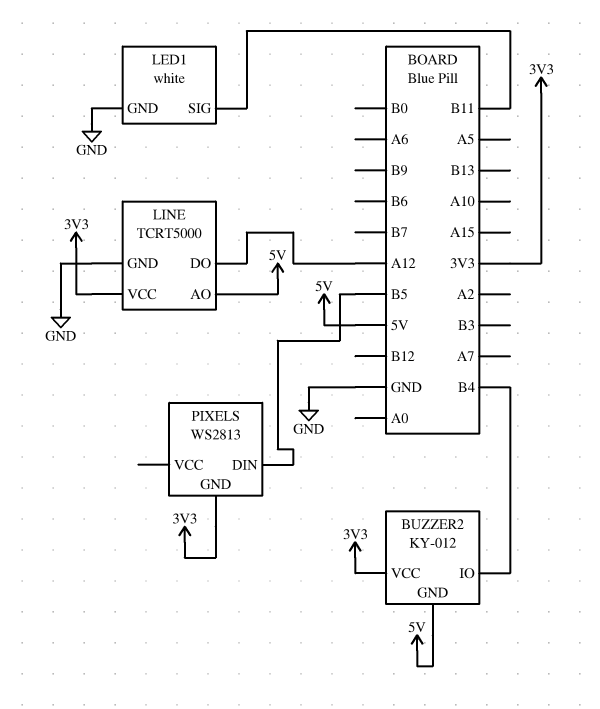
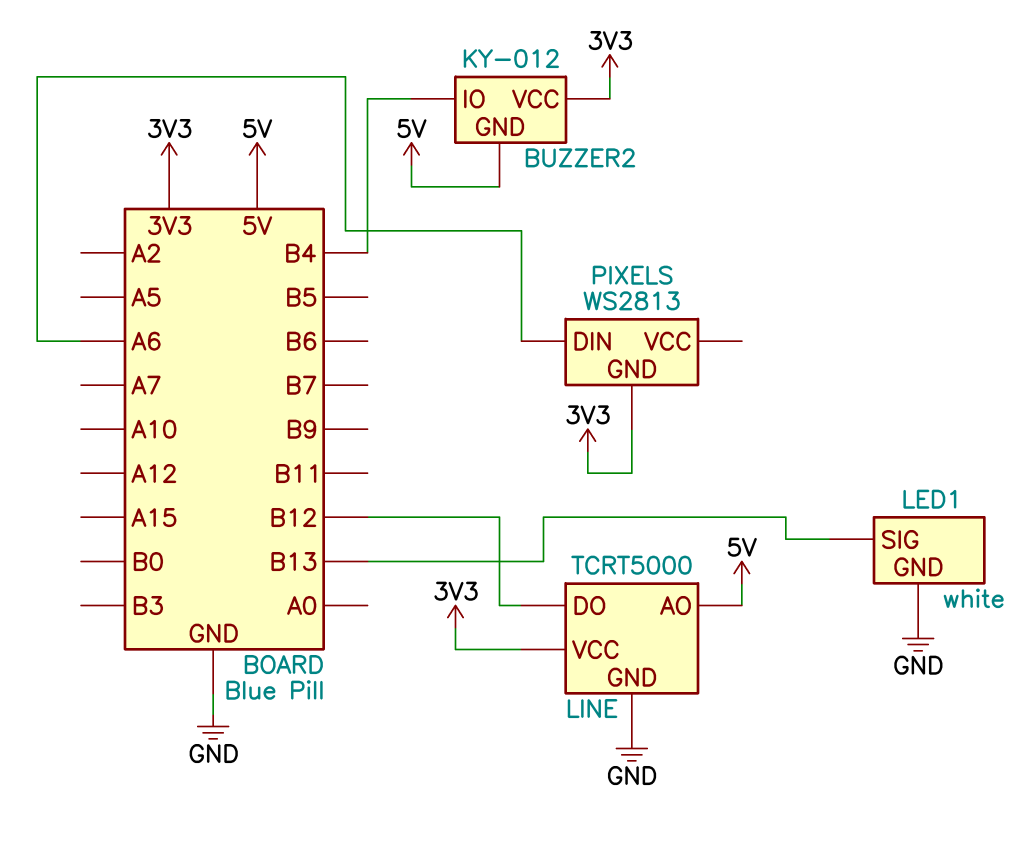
LED1 pin SIG: B11 -> B13
LINE pin DO: A12 -> B12
PIXELS pin DIN: B5 -> A6

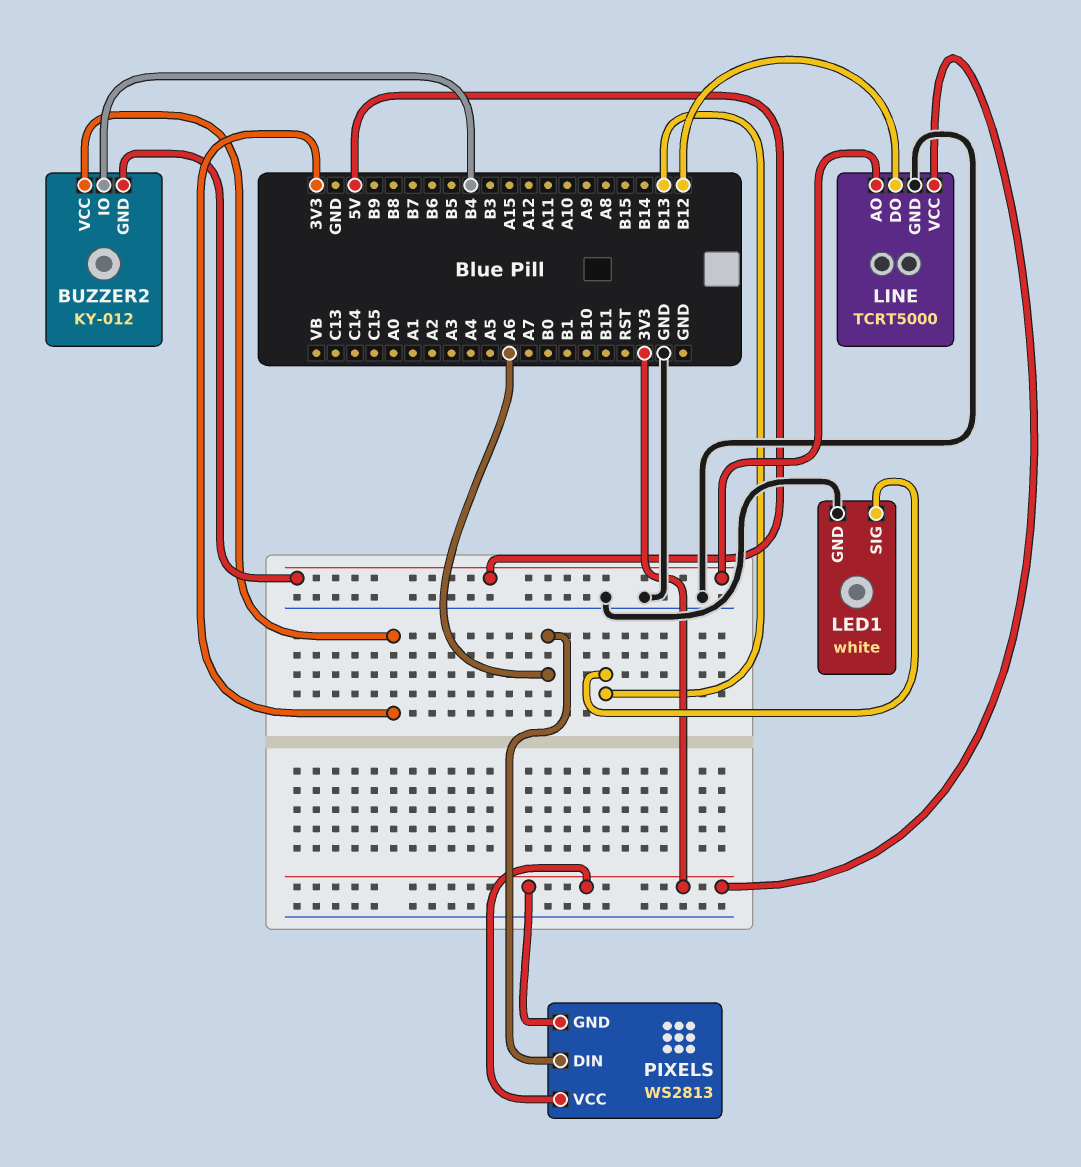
PIXELS pin VCC: none -> 3V3

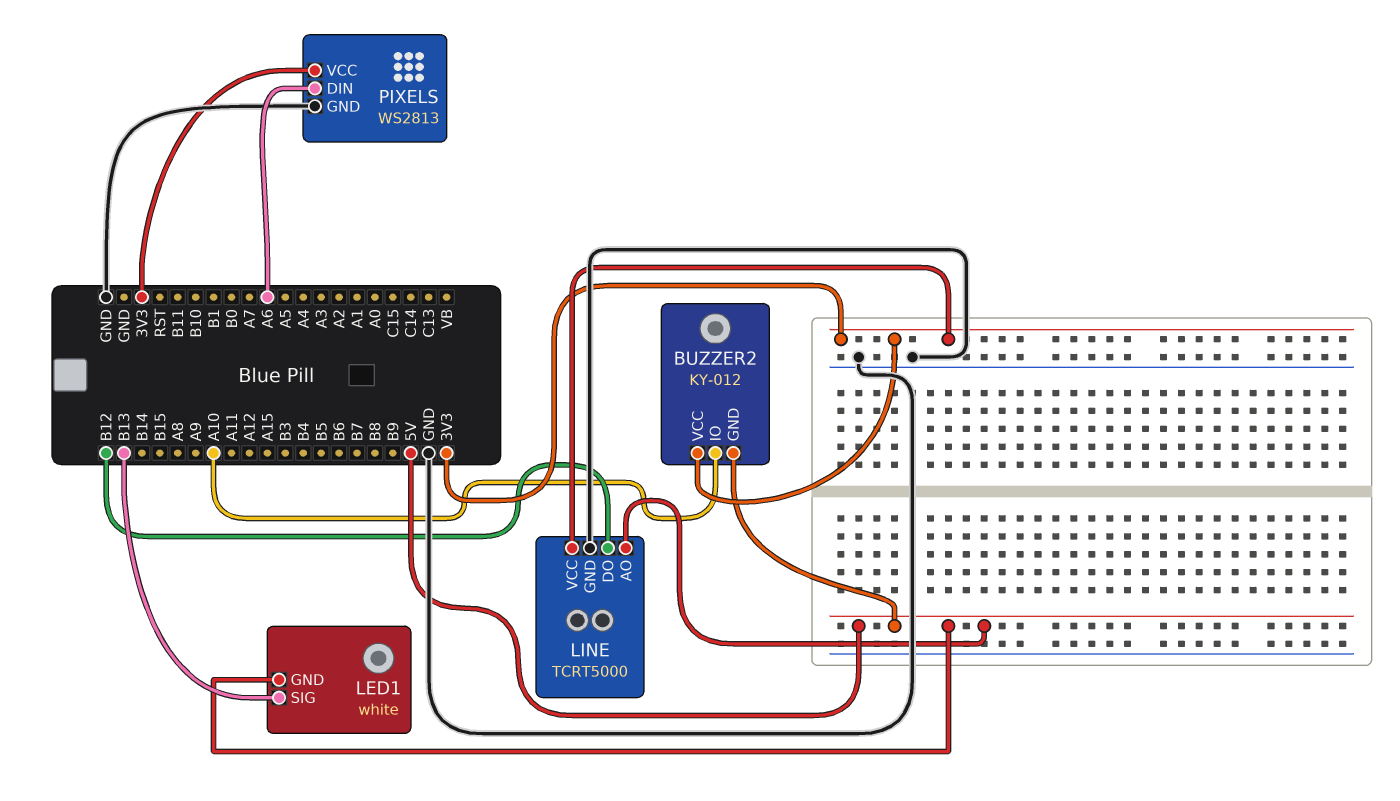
BUZZER2 pin IO: B4 -> A10
LED1 pin GND: GND -> 5V
PIXELS pin GND: 3V3 -> GND

